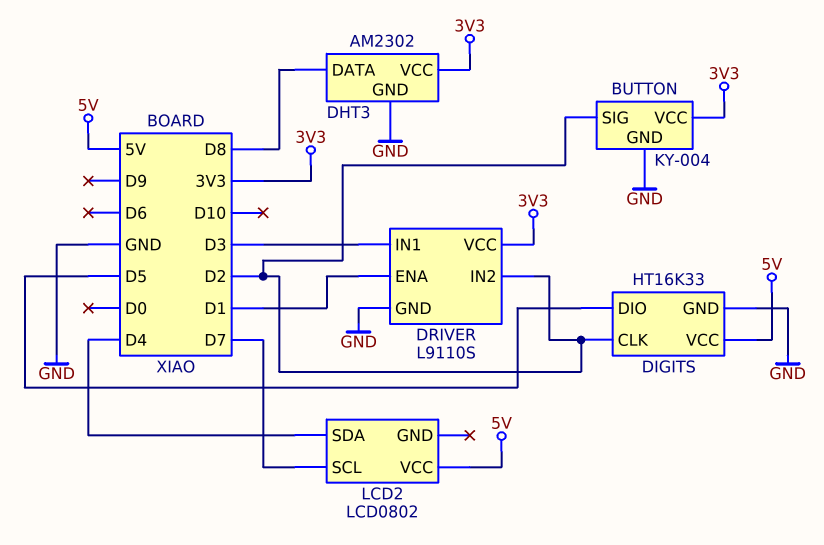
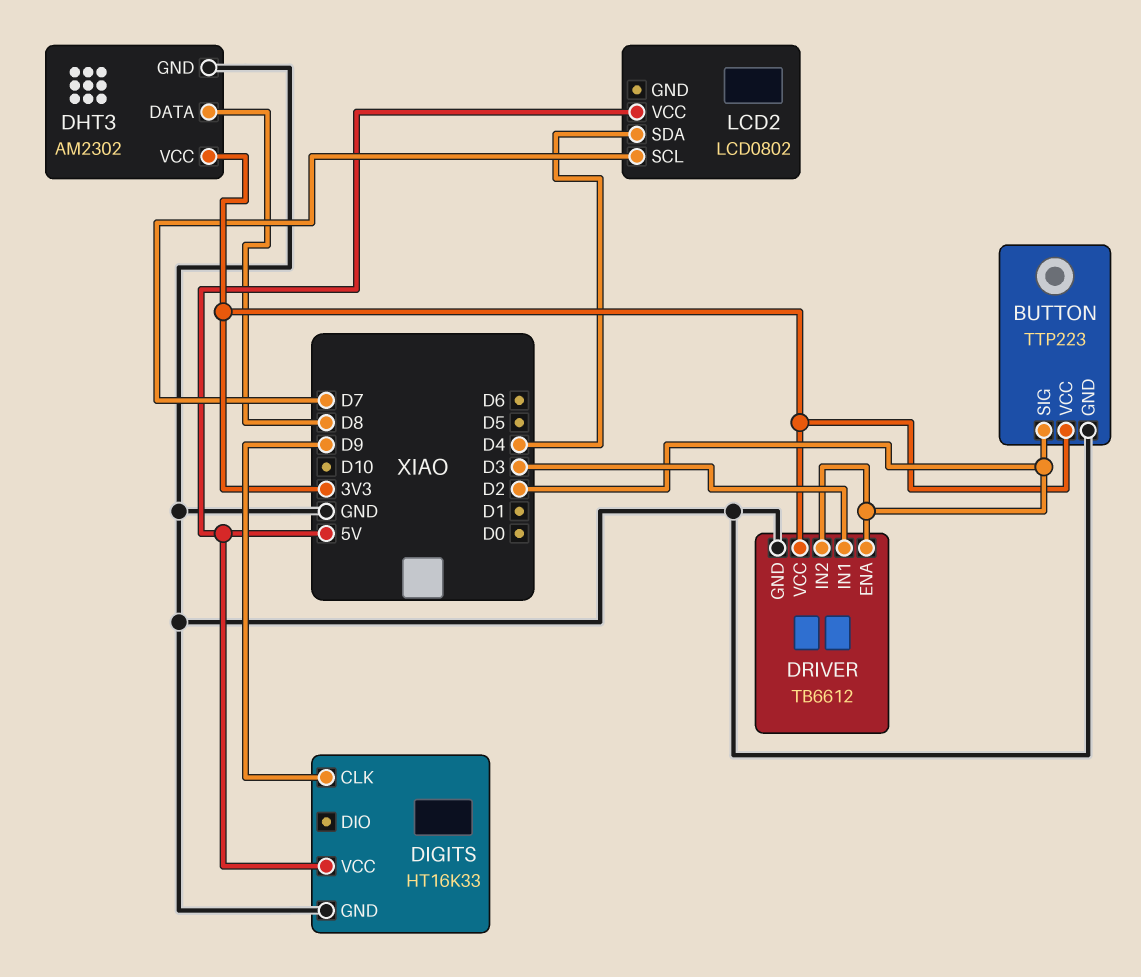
BUTTON: KY-004 -> TTP223
DIGITS pin CLK: D2 -> D9
DIGITS pin DIO: D5 -> none
DRIVER: L9110S -> TB6612
DRIVER pin ENA: D1 -> D2

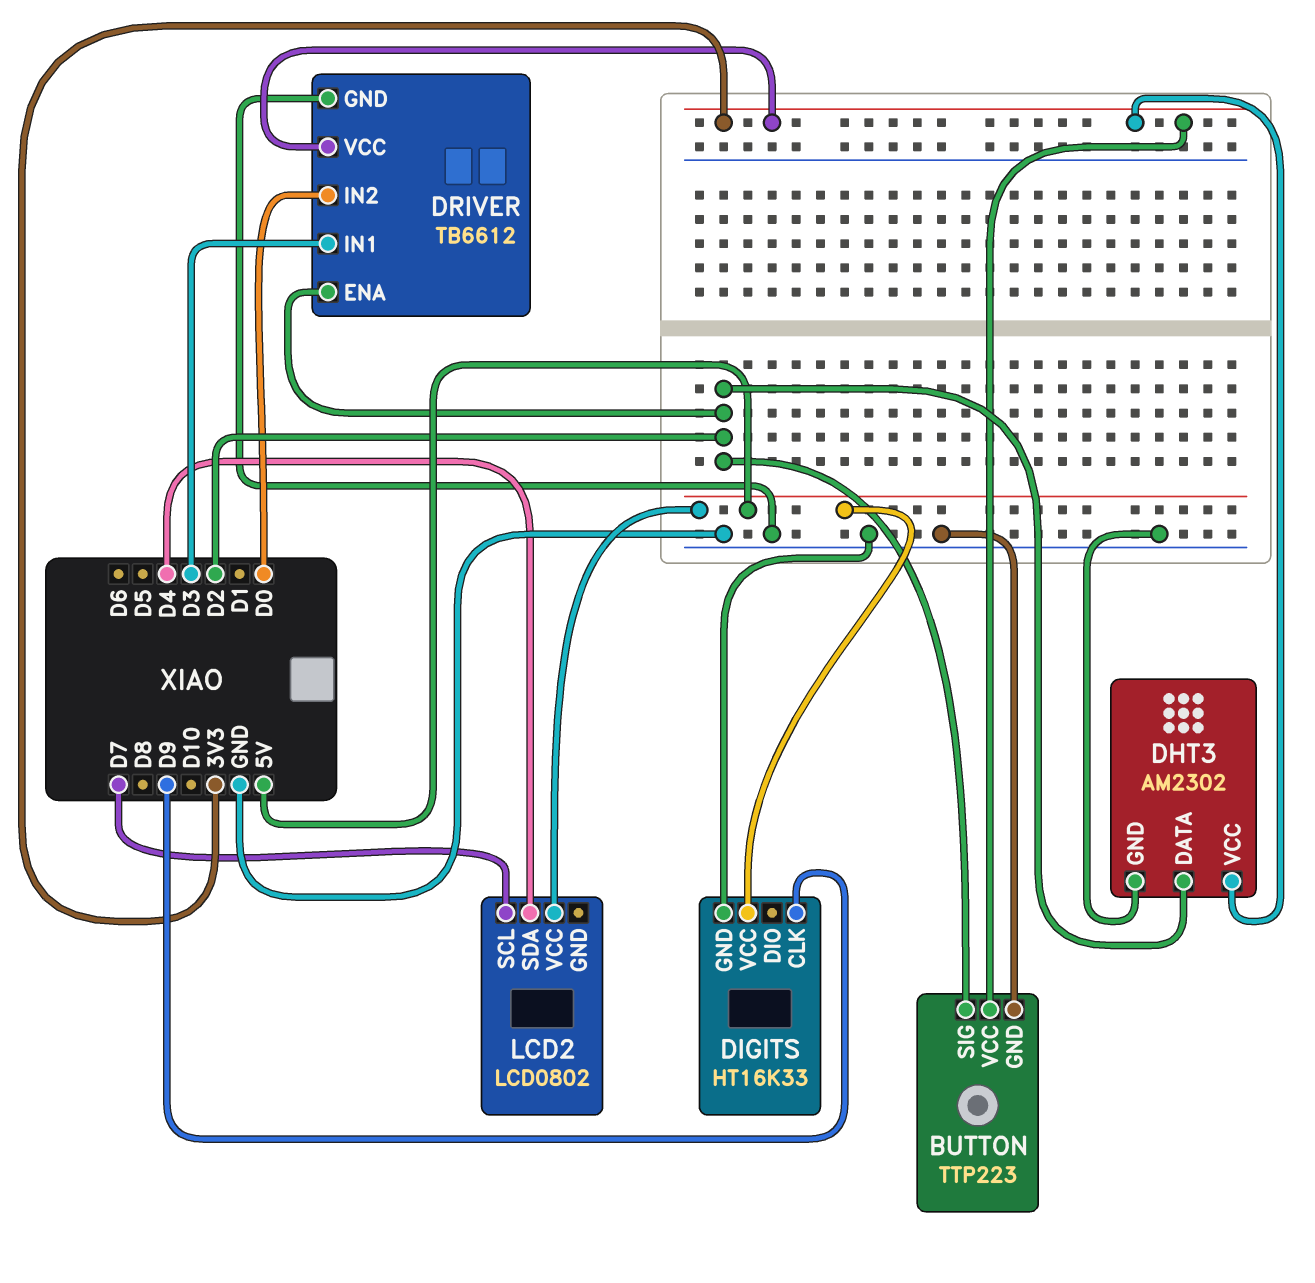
DHT3 pin DATA: D8 -> D2
DRIVER pin IN2: D2 -> D0

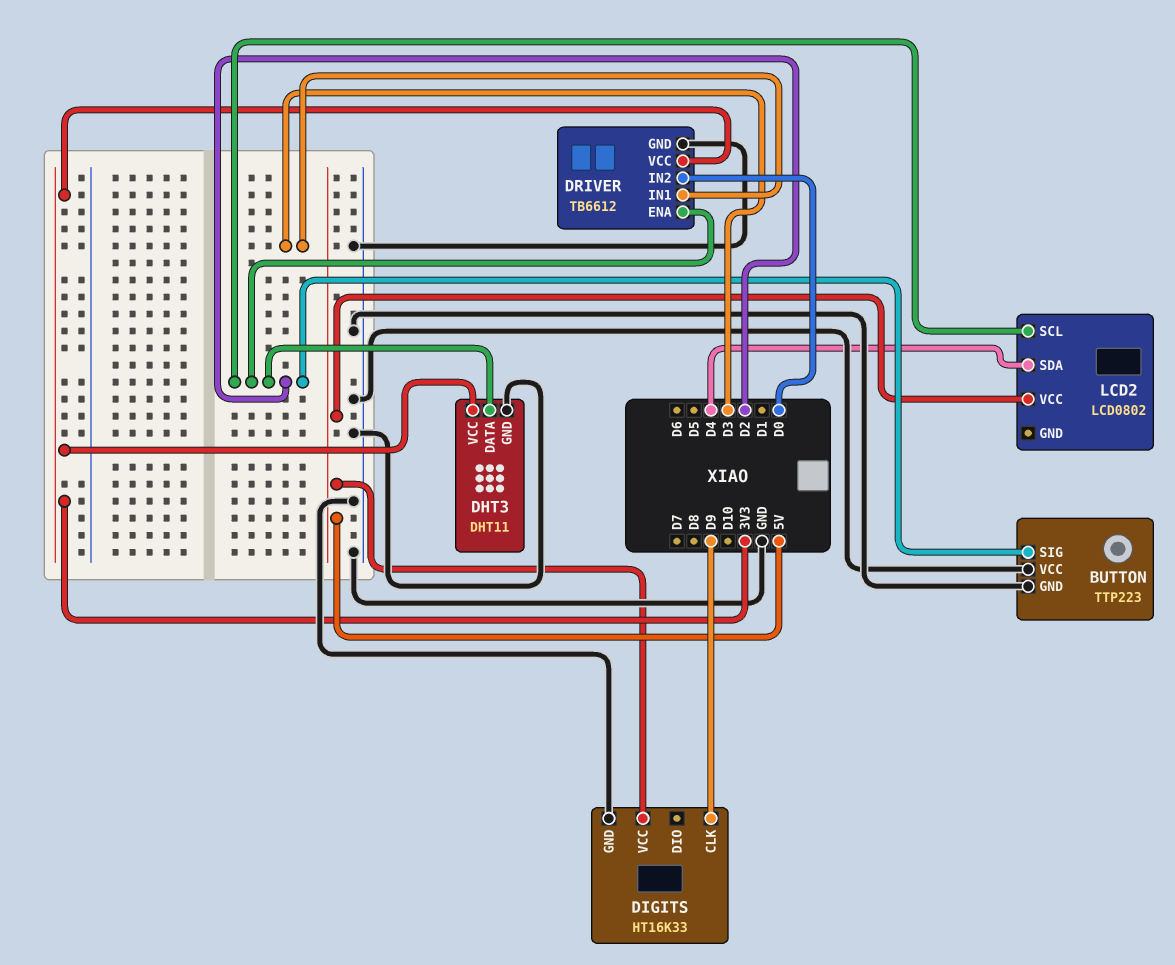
BUTTON pin VCC: 3V3 -> GND
DHT3: AM2302 -> DHT11
LCD2 pin SCL: D7 -> D2

